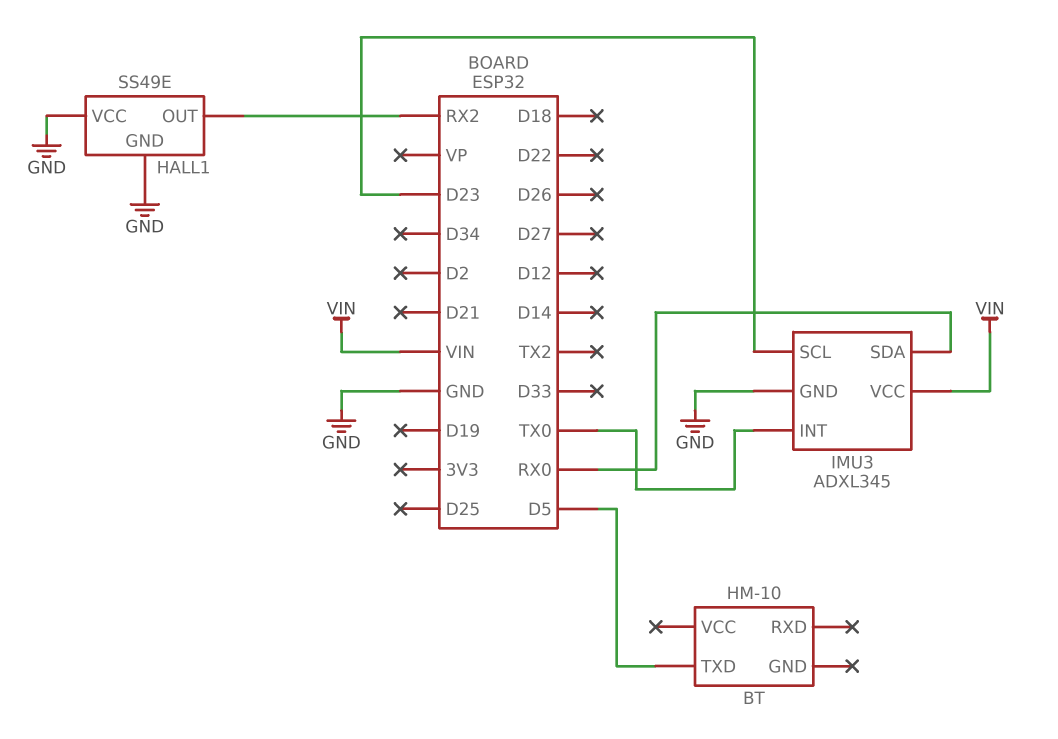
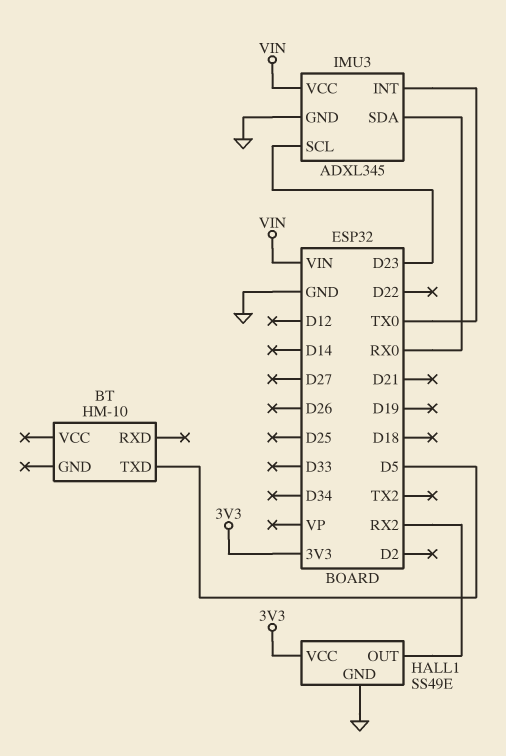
HALL1 pin VCC: GND -> 3V3

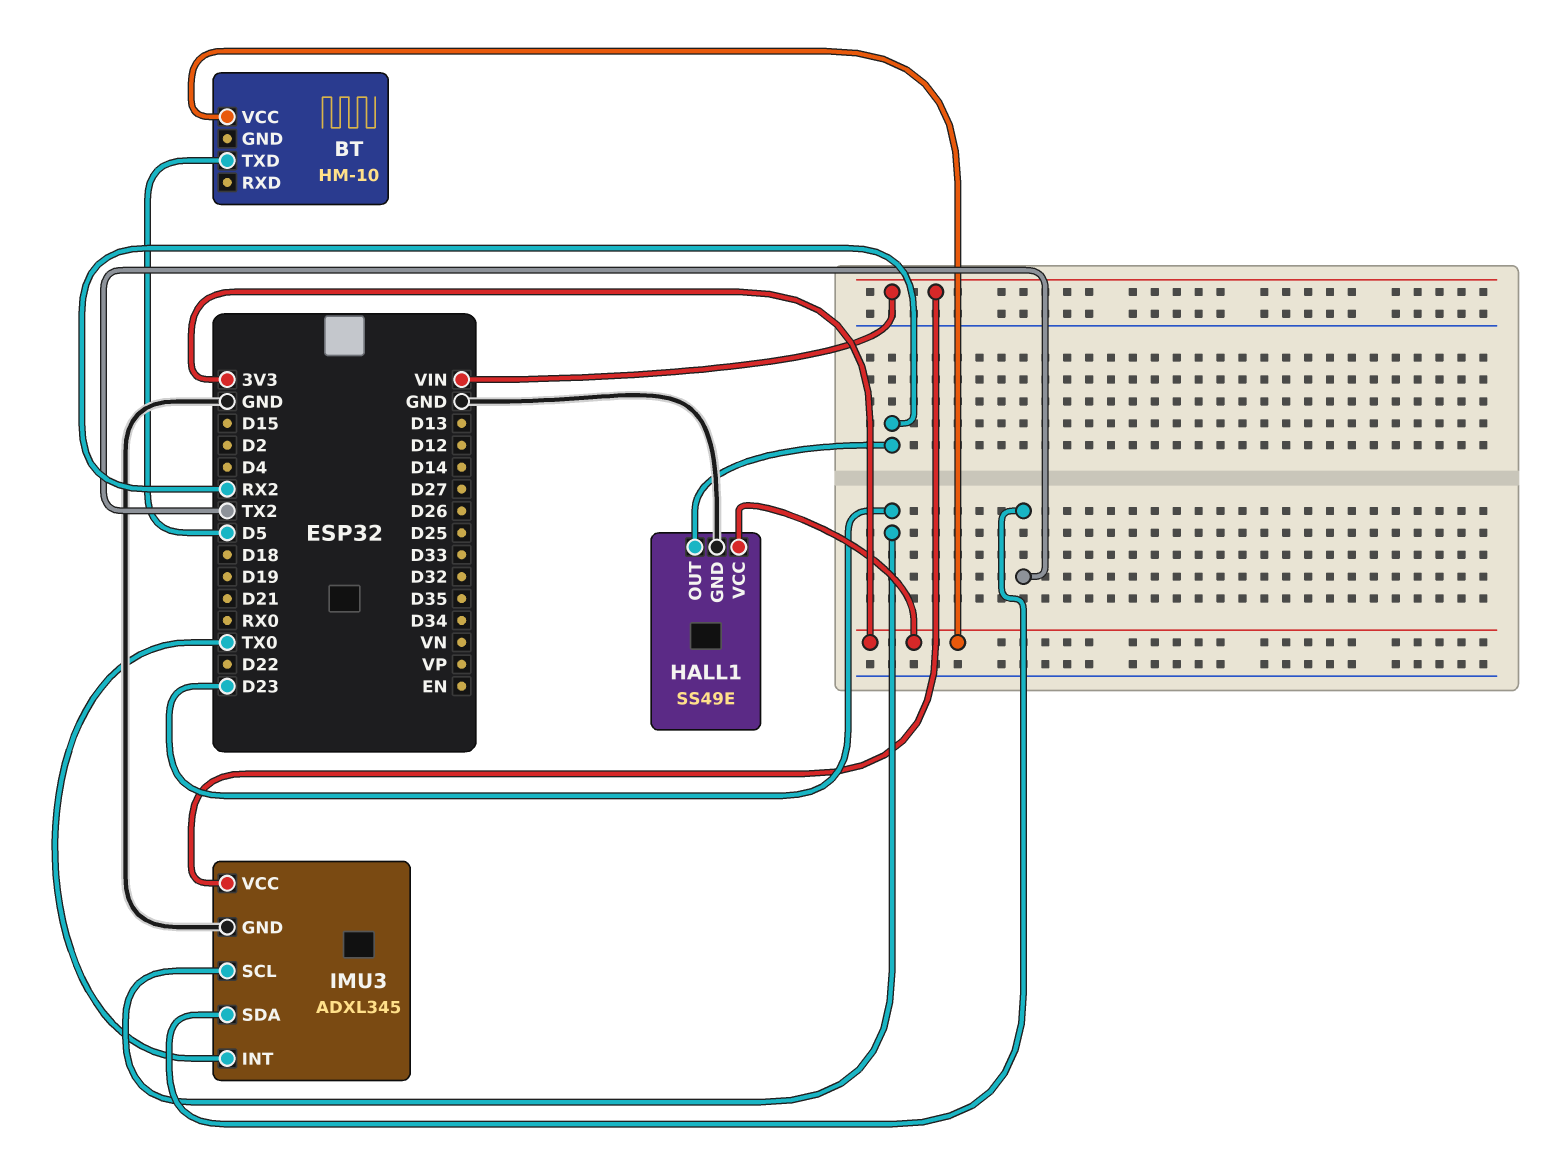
BT pin VCC: none -> 3V3
IMU3 pin SDA: RX0 -> TX2

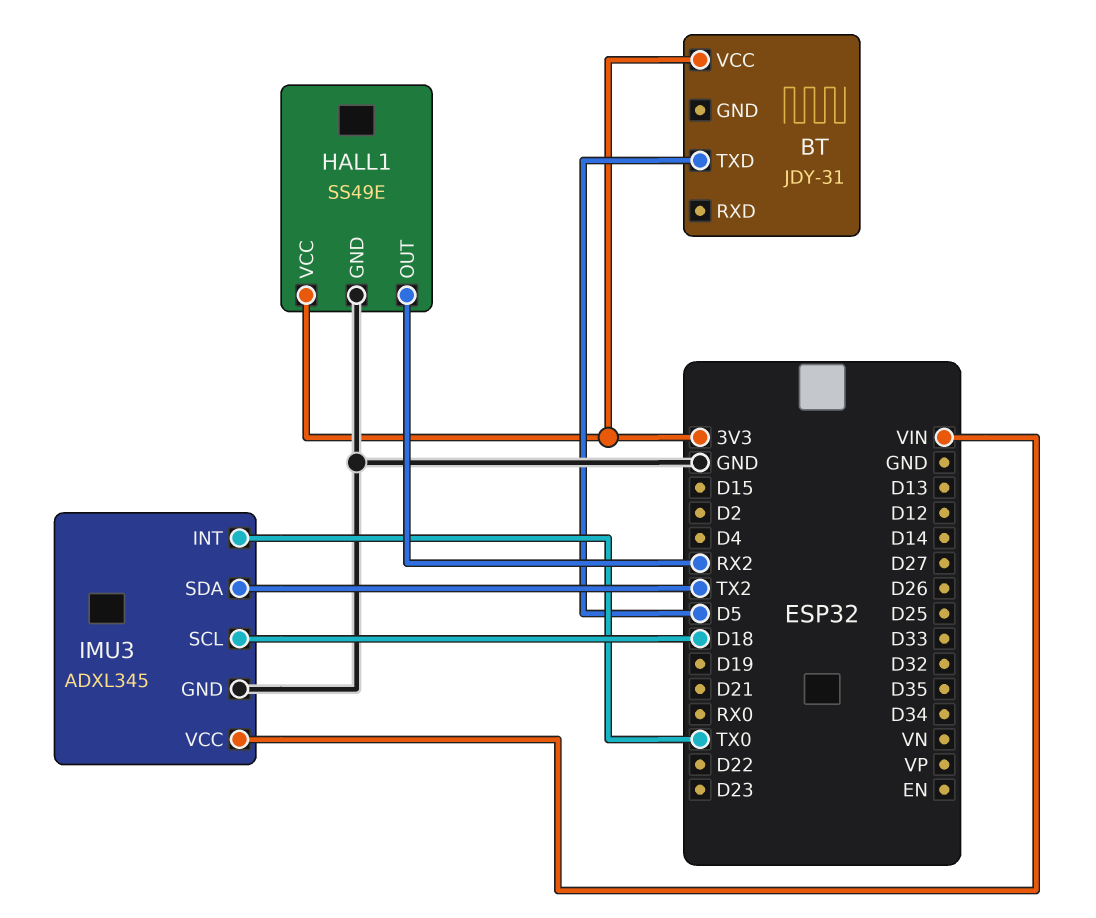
BT: HM-10 -> JDY-31
IMU3 pin SCL: D23 -> D18

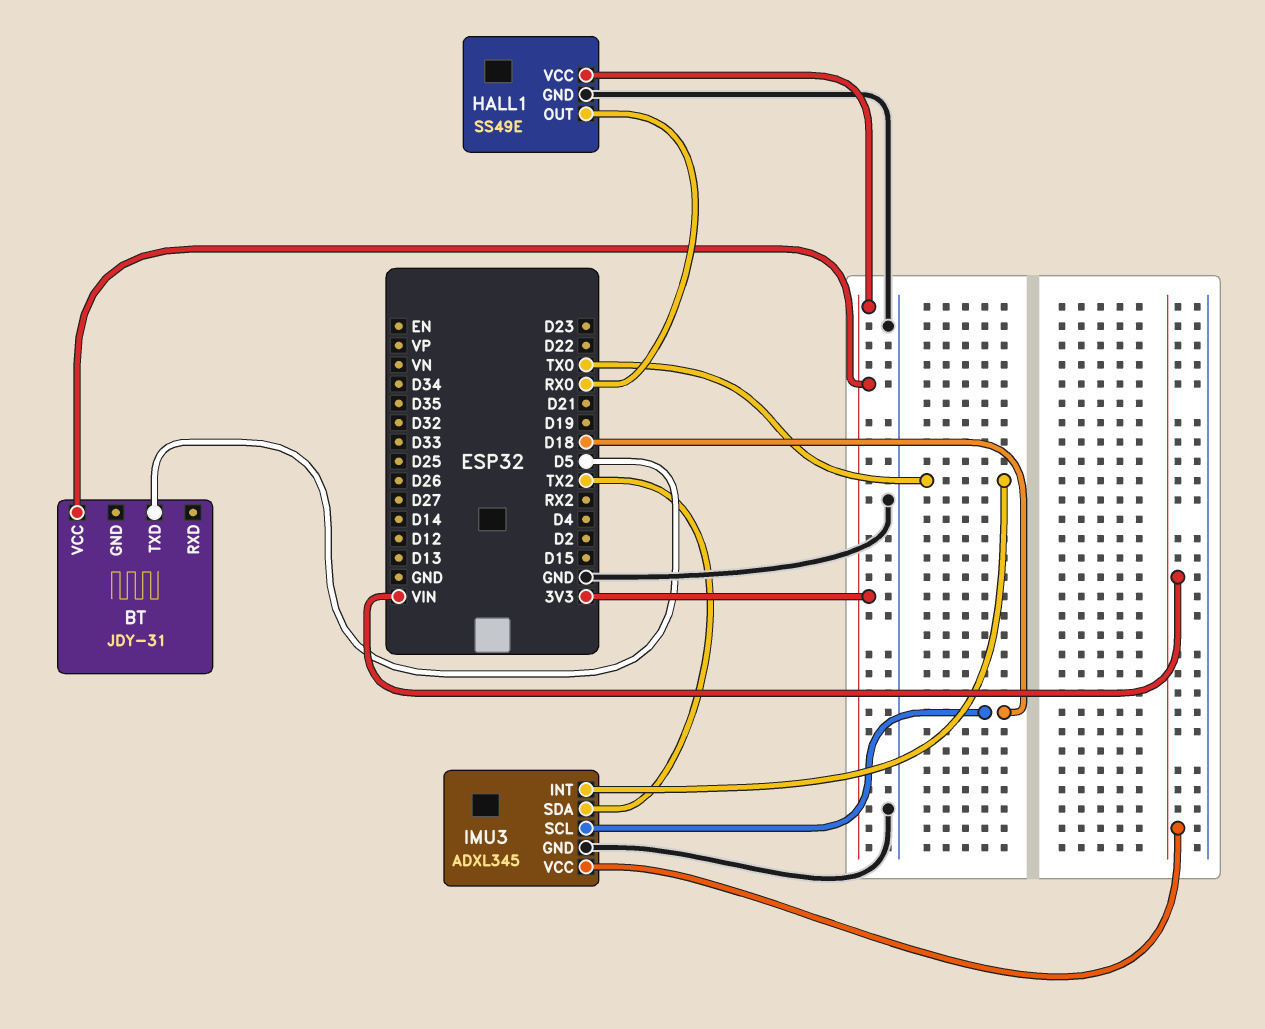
HALL1 pin OUT: RX2 -> RX0

